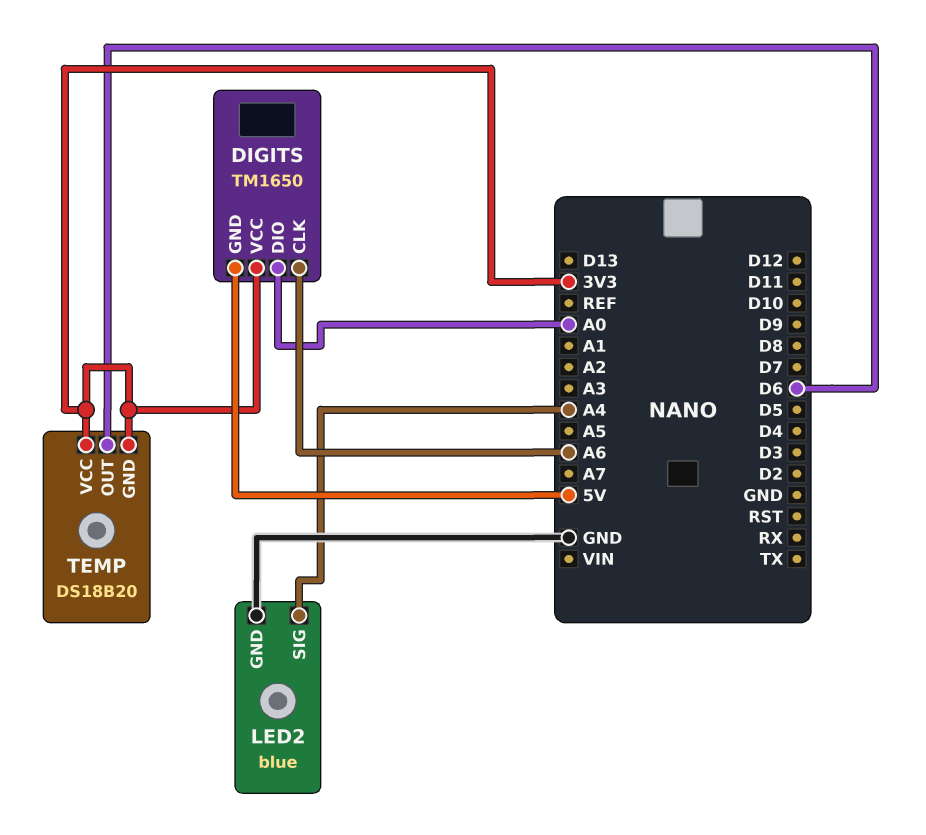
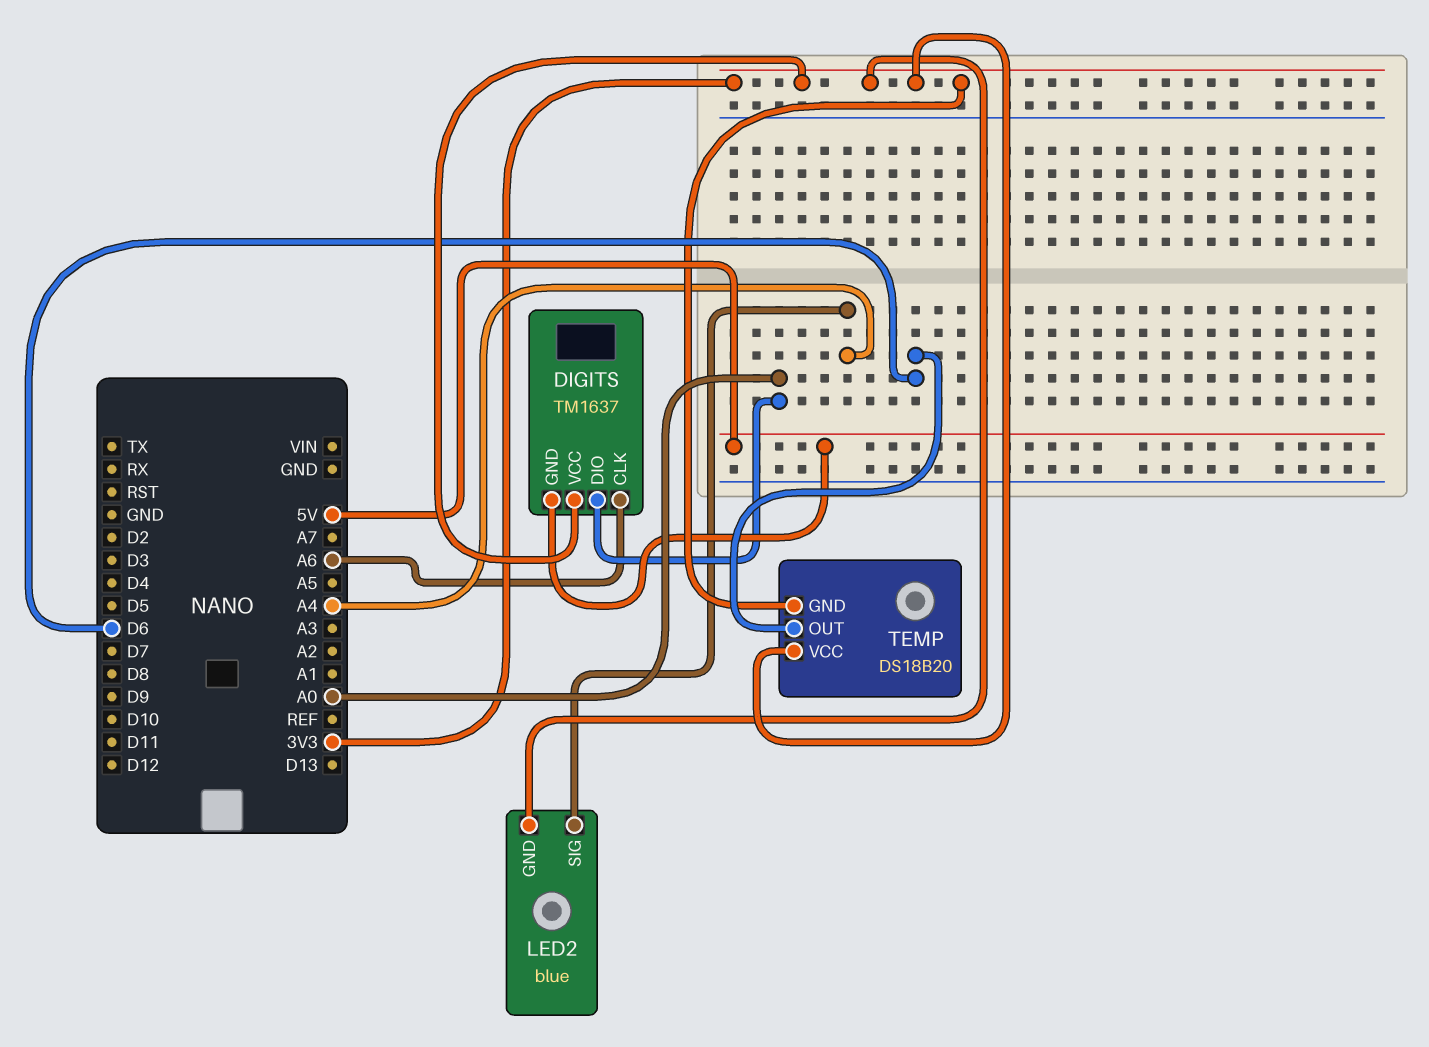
DIGITS: TM1650 -> TM1637
LED2 pin GND: GND -> 3V3

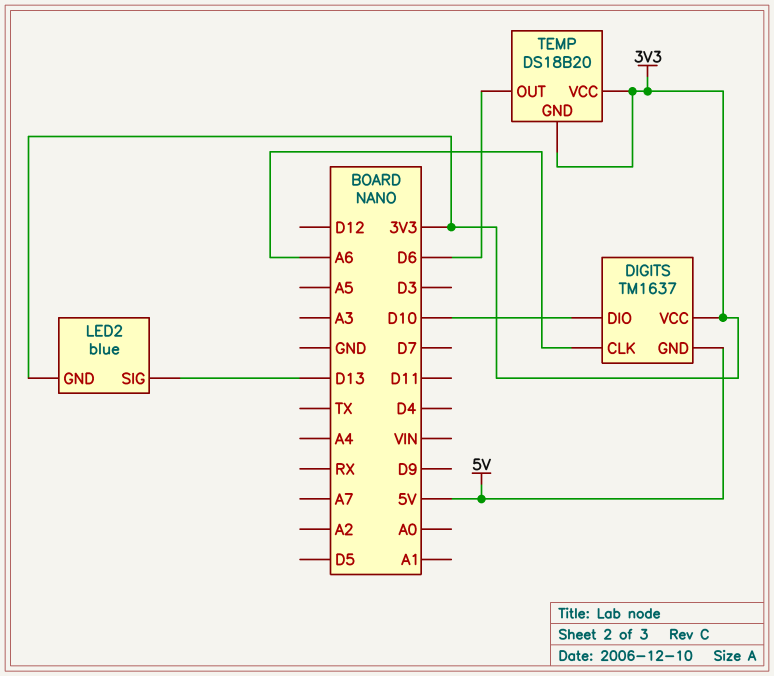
DIGITS pin DIO: A0 -> D10
LED2 pin SIG: A4 -> D13

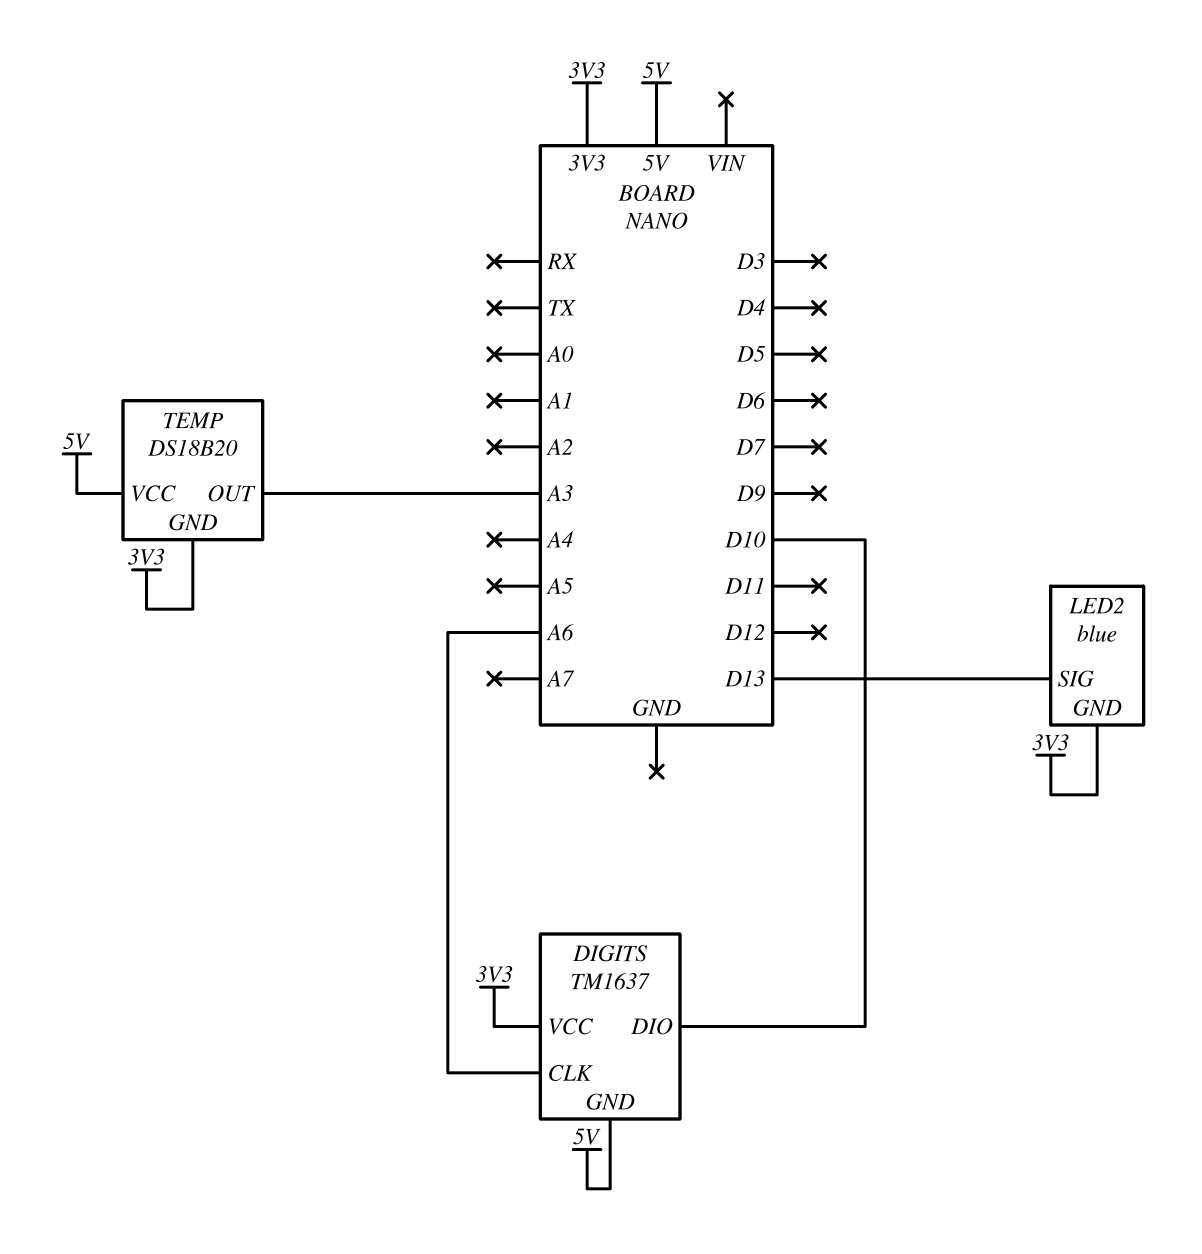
TEMP pin OUT: D6 -> A3
TEMP pin VCC: 3V3 -> 5V

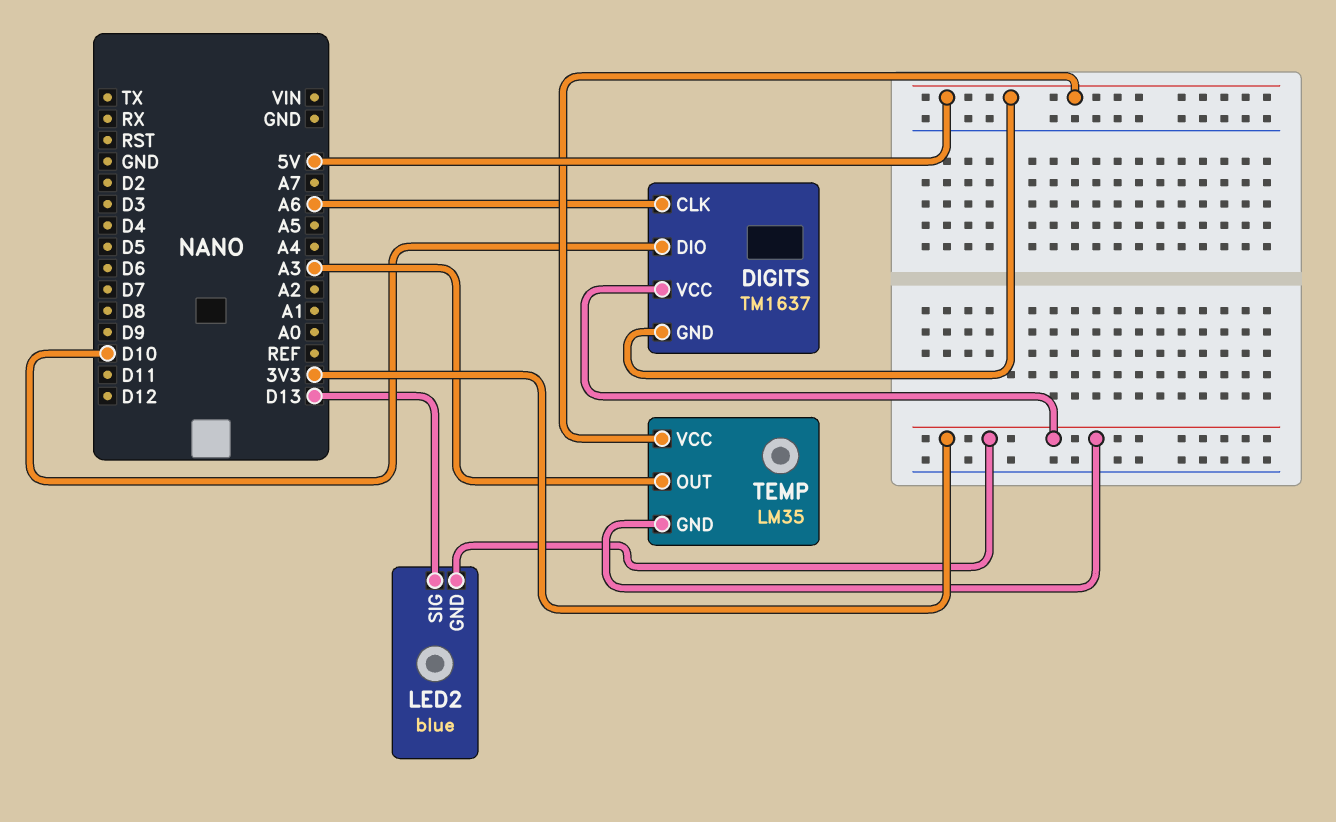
TEMP: DS18B20 -> LM35

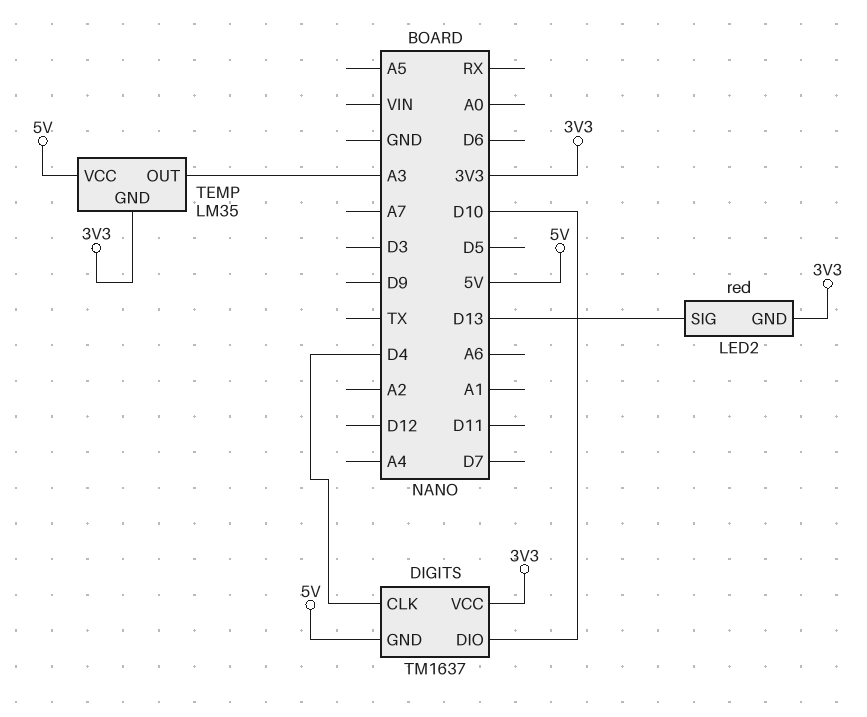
DIGITS pin CLK: A6 -> D4
LED2: blue -> red

